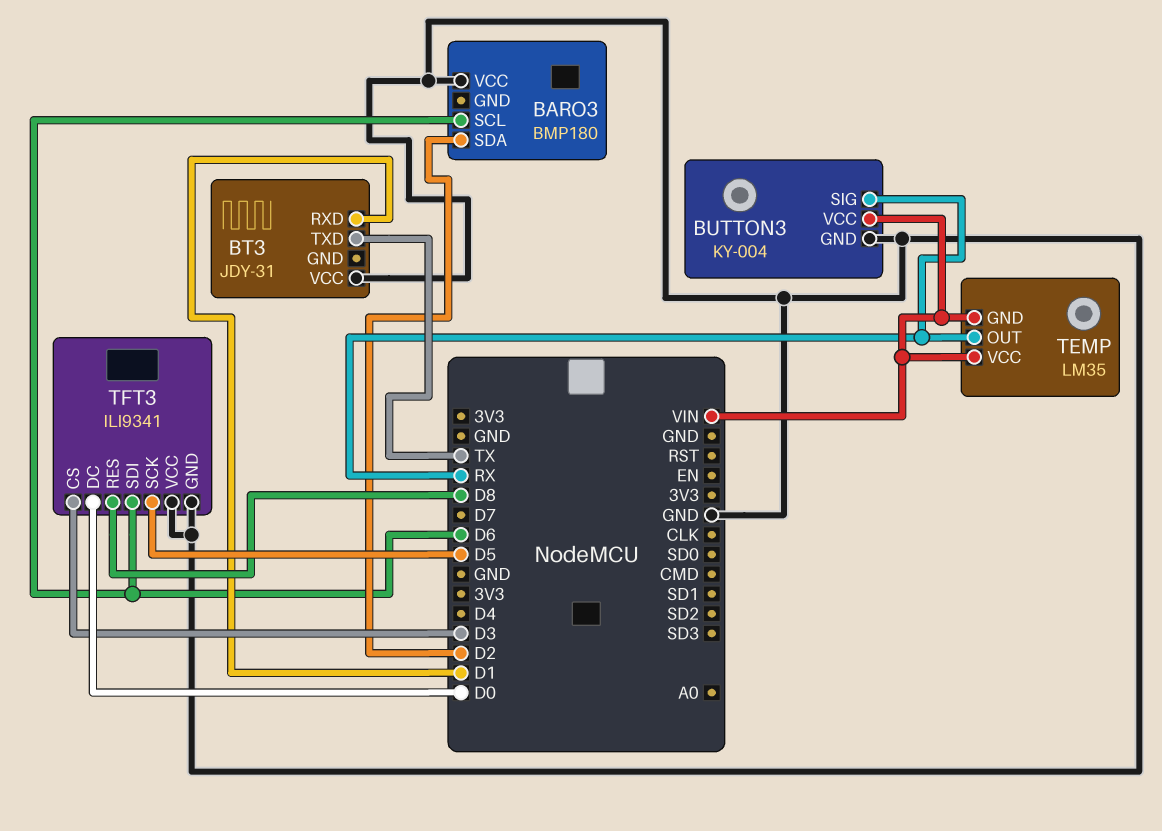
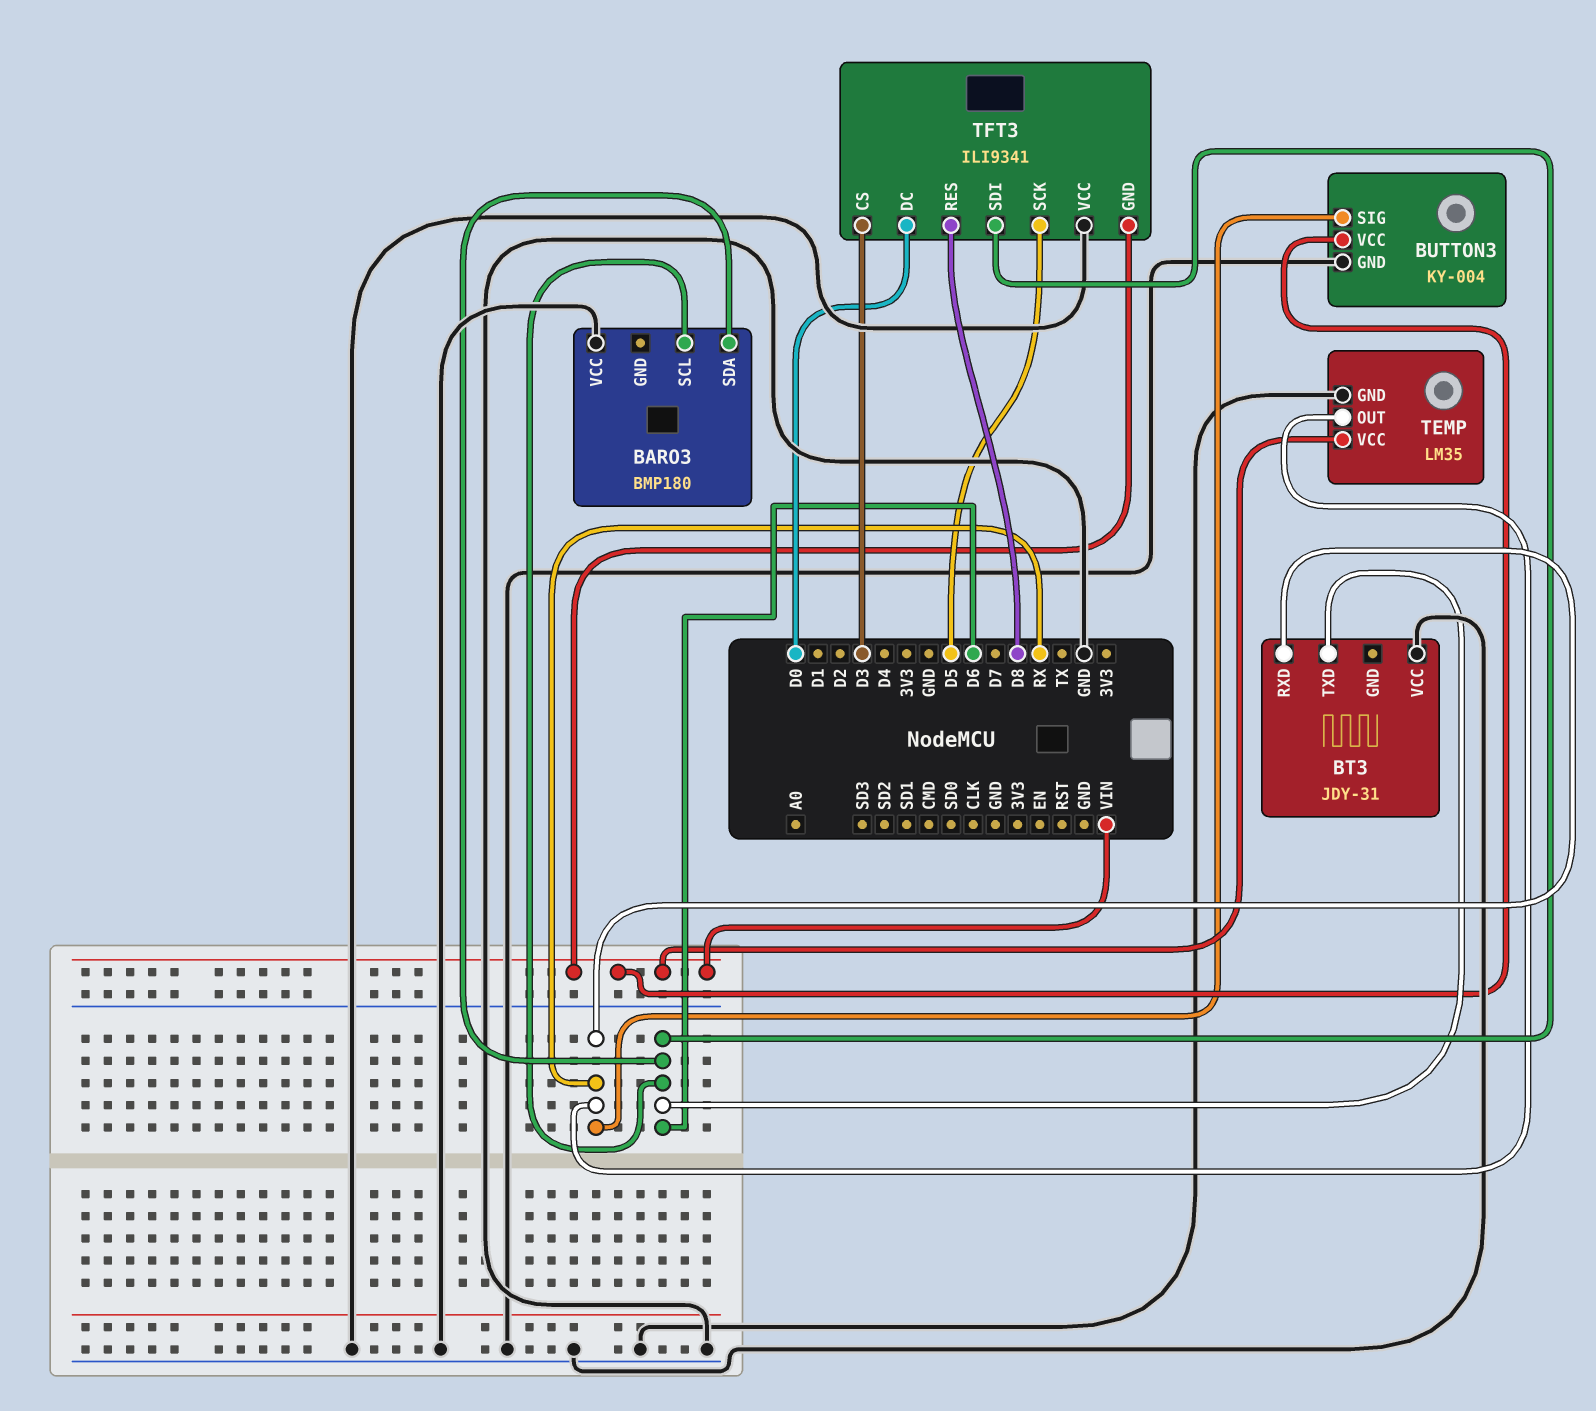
BARO3 pin SDA: D2 -> D6
BT3 pin RXD: D1 -> RX
BT3 pin TXD: TX -> D6
TEMP pin GND: VIN -> GND
TFT3 pin GND: GND -> VIN

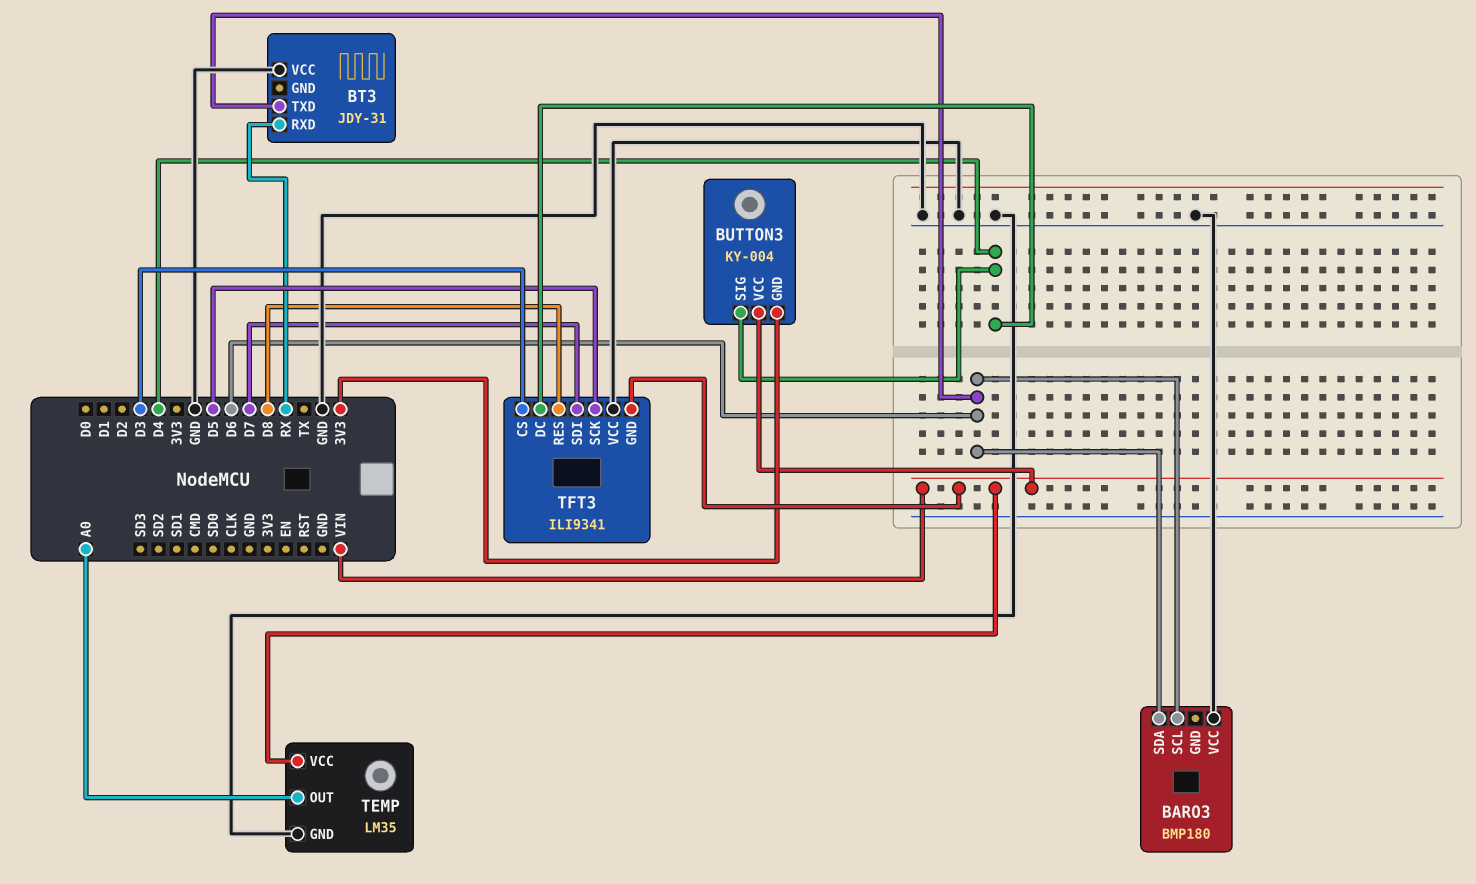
BUTTON3 pin GND: GND -> 3V3
BUTTON3 pin SIG: RX -> D4
TEMP pin OUT: RX -> A0
TFT3 pin DC: D0 -> D4
TFT3 pin SDI: D6 -> D7

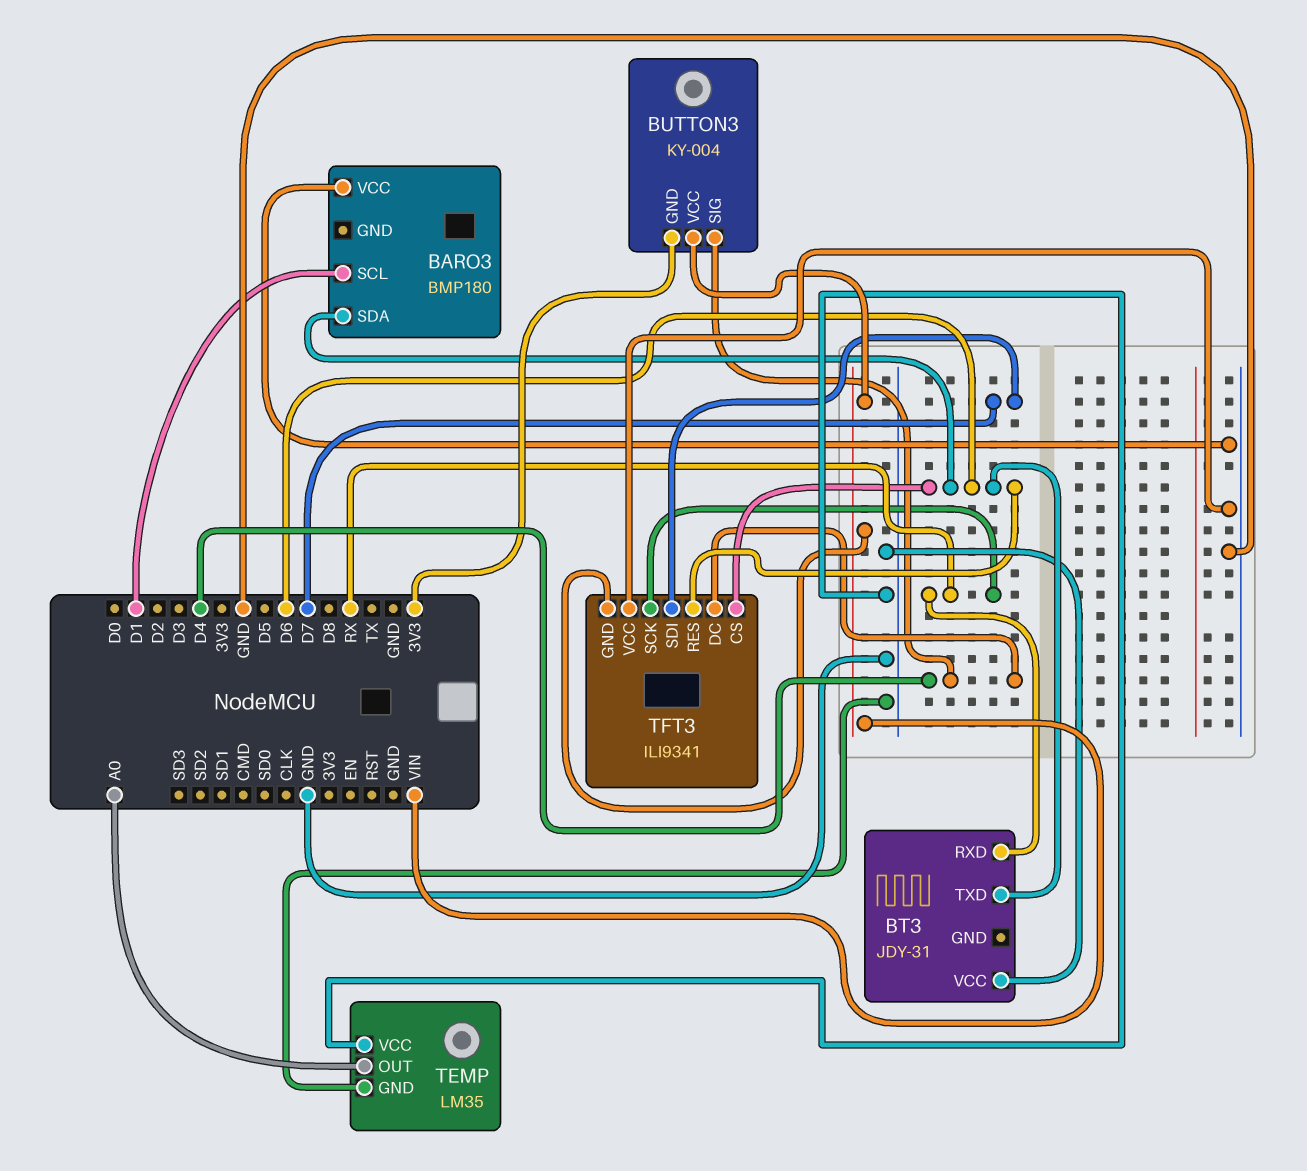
BARO3 pin SCL: D6 -> D1
TEMP pin VCC: VIN -> GND
TFT3 pin CS: D3 -> D6
TFT3 pin RES: D8 -> D6
TFT3 pin SCK: D5 -> RX

